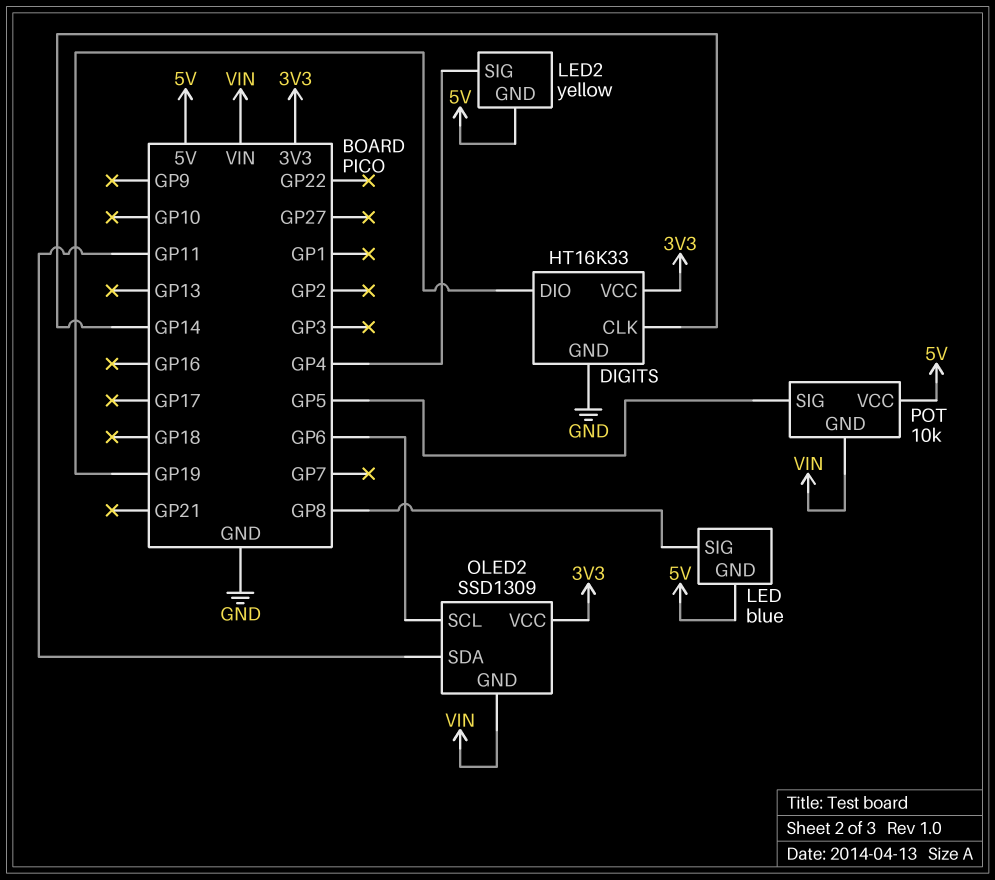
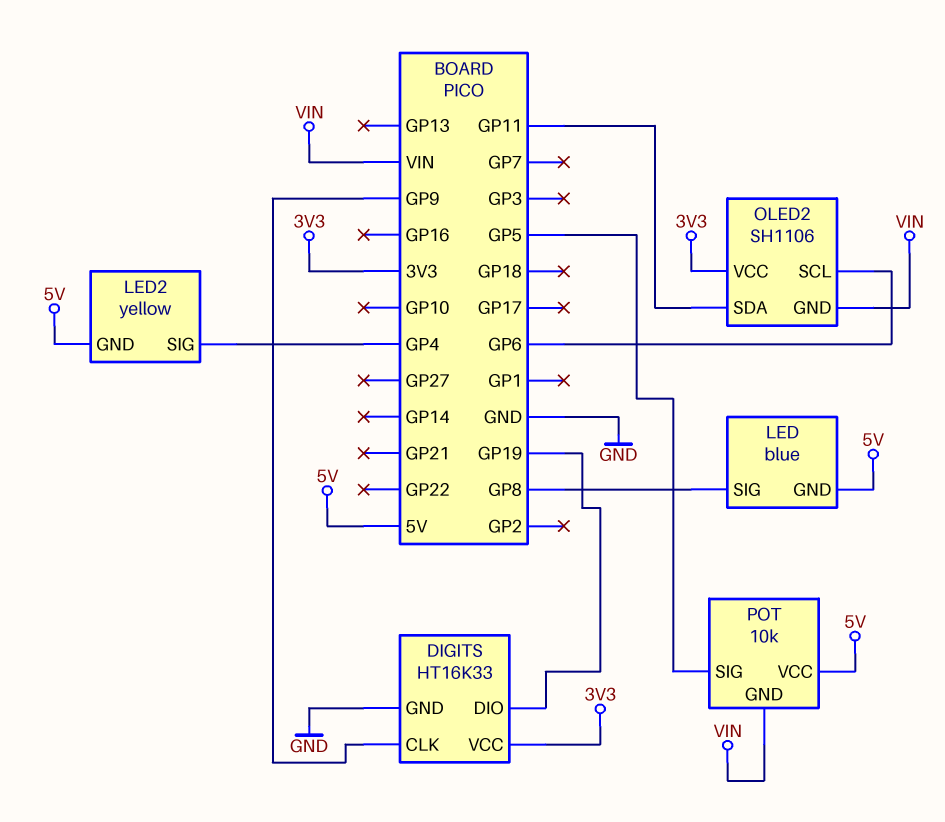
DIGITS pin CLK: GP14 -> GP9
OLED2: SSD1309 -> SH1106

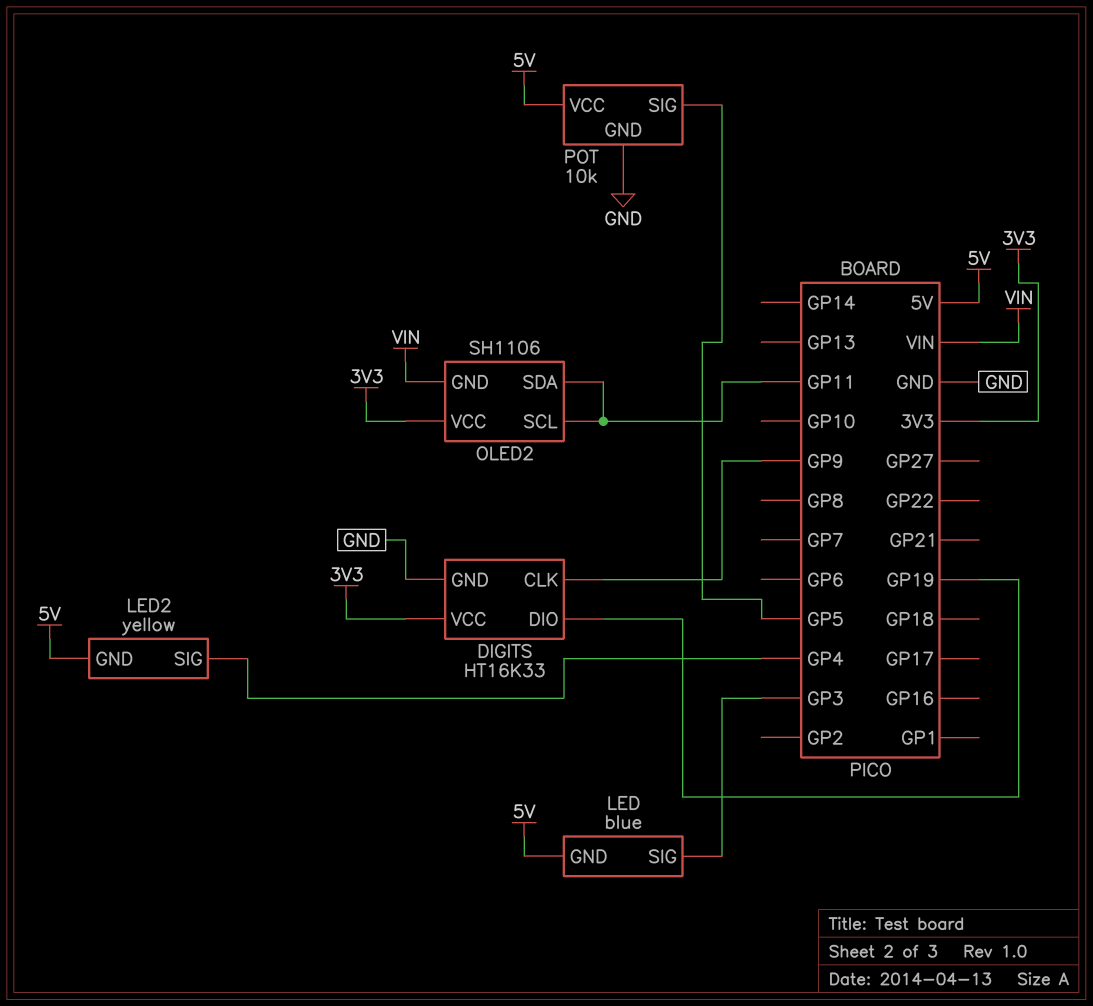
LED pin SIG: GP8 -> GP3
OLED2 pin SCL: GP6 -> GP11
POT pin GND: VIN -> GND

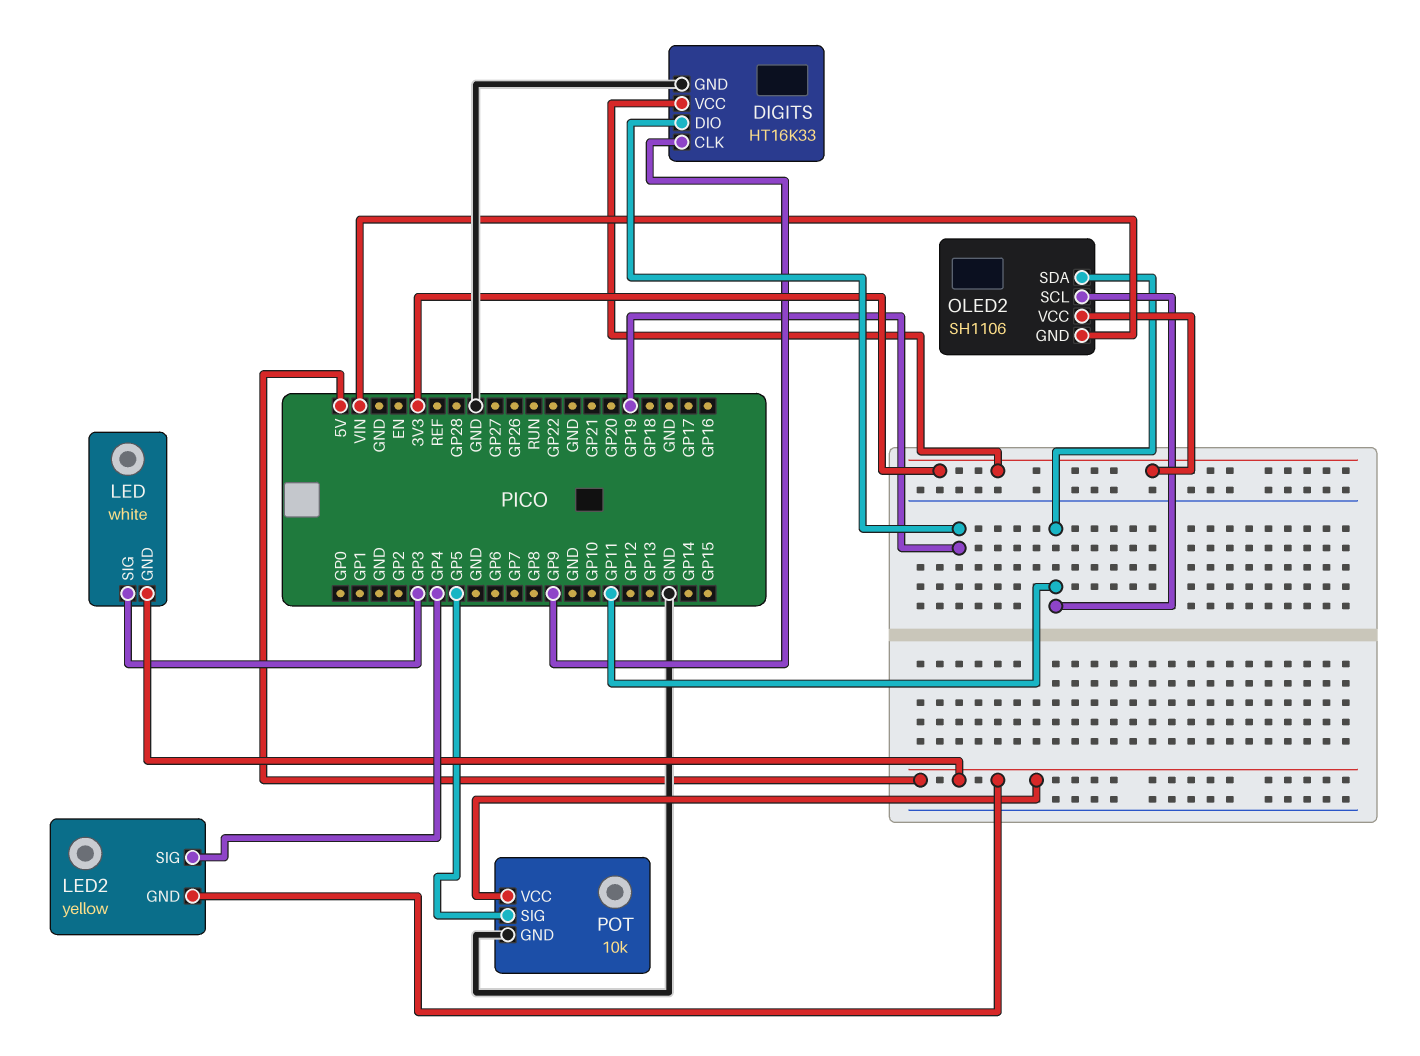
LED: blue -> white

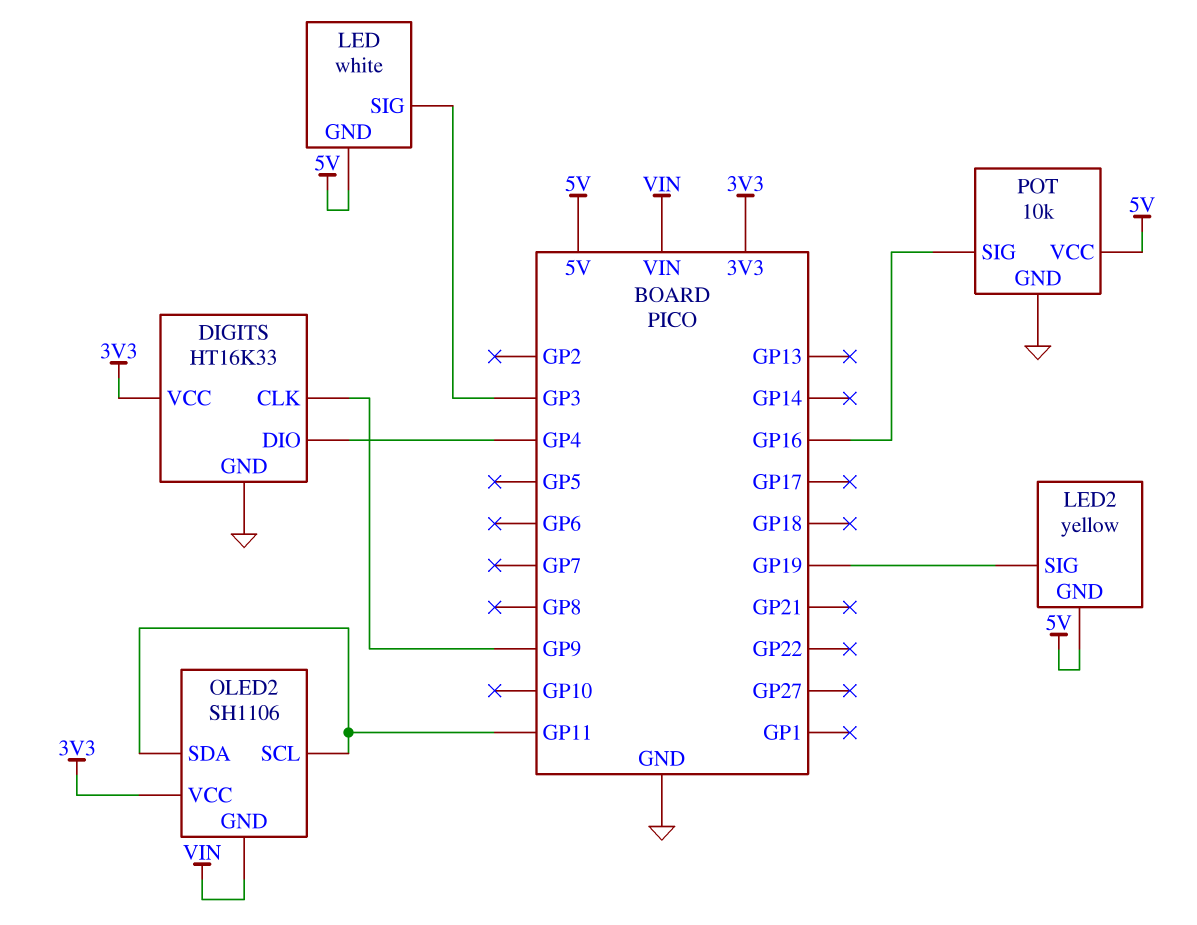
DIGITS pin DIO: GP19 -> GP4
LED2 pin SIG: GP4 -> GP19
POT pin SIG: GP5 -> GP16

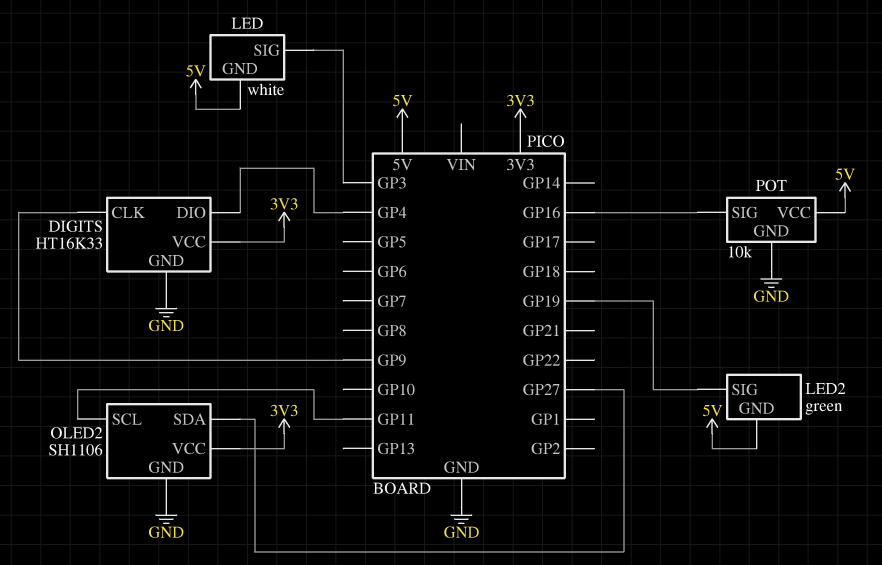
LED2: yellow -> green
OLED2 pin GND: VIN -> GND
OLED2 pin SDA: GP11 -> GP27

